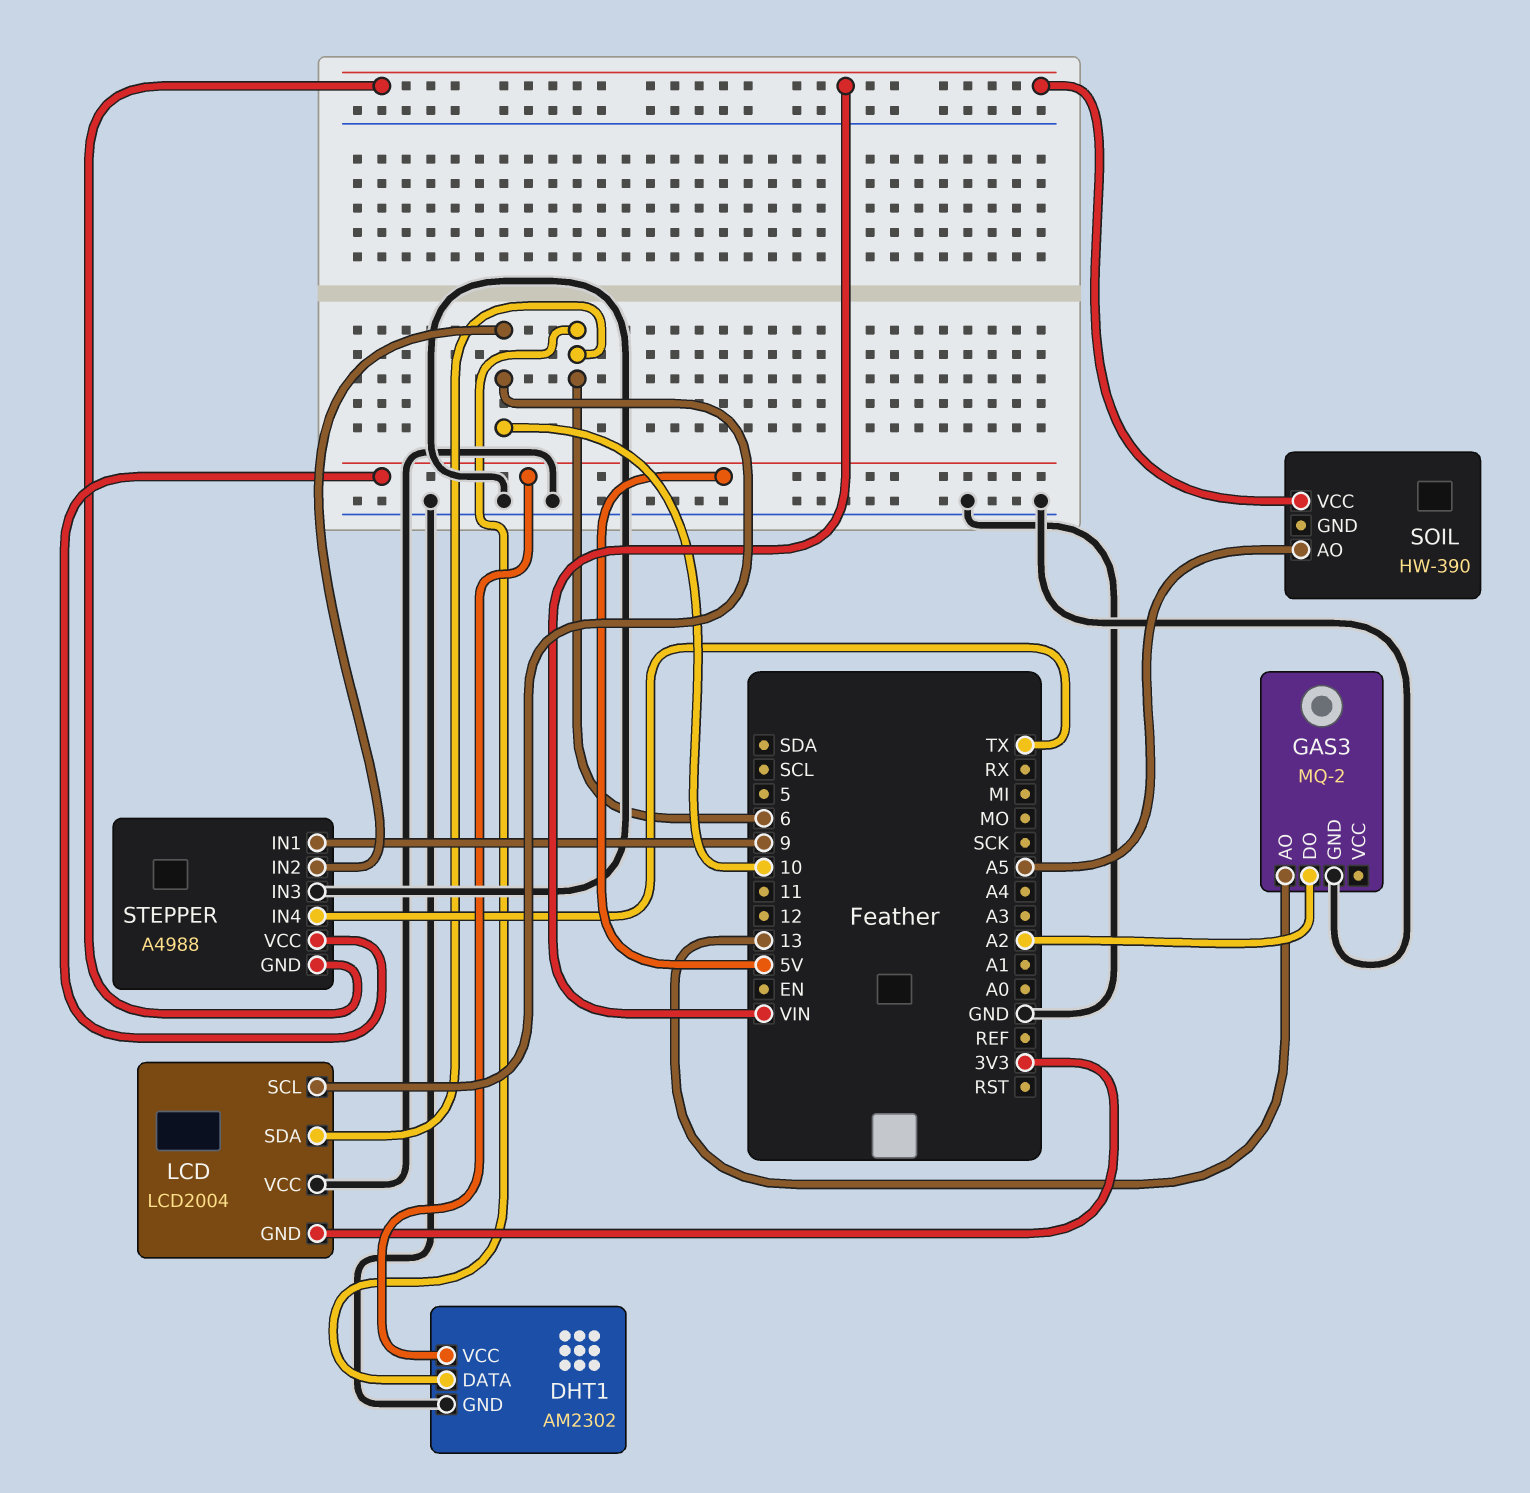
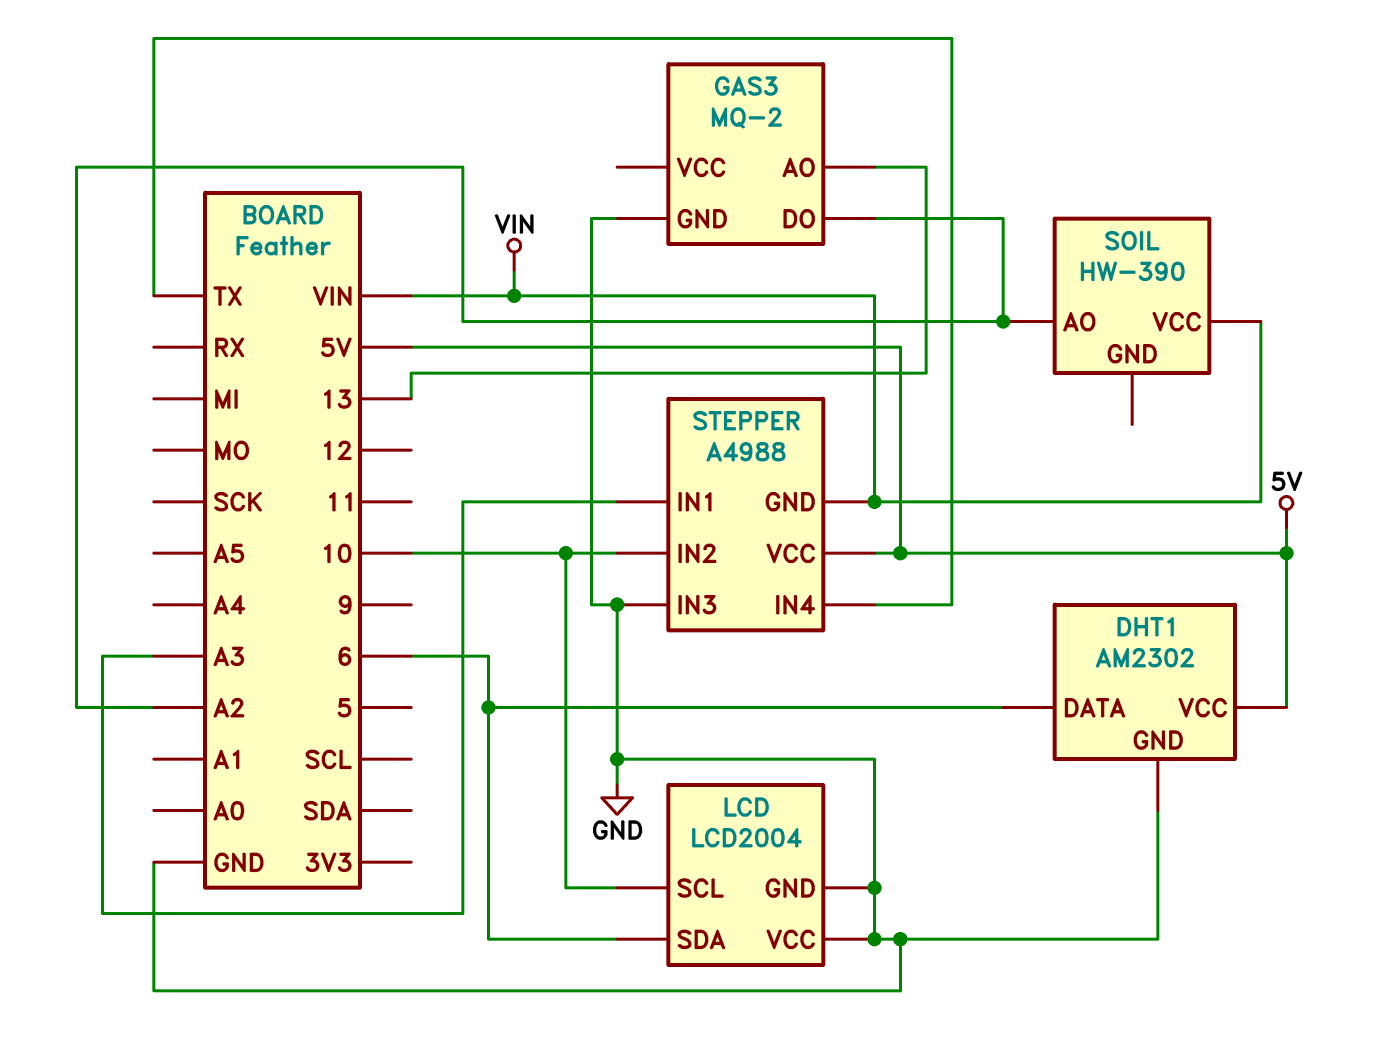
LCD pin GND: 3V3 -> GND
SOIL pin AO: A5 -> A2
STEPPER pin IN1: 9 -> A3

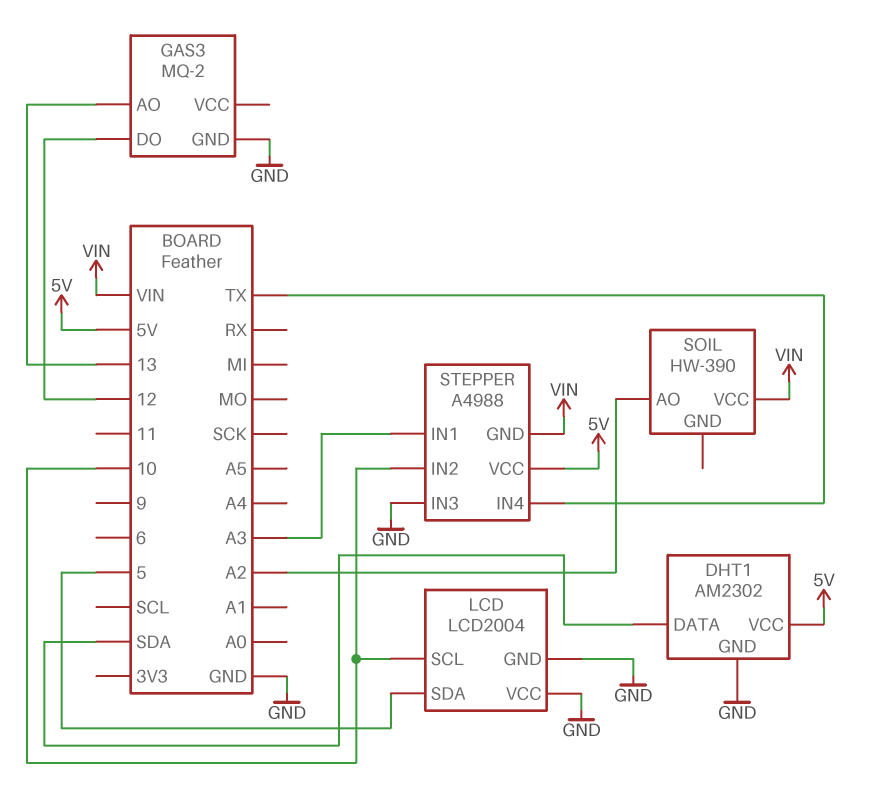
DHT1 pin DATA: 6 -> SDA
GAS3 pin DO: A2 -> 12
LCD pin SDA: 6 -> 5

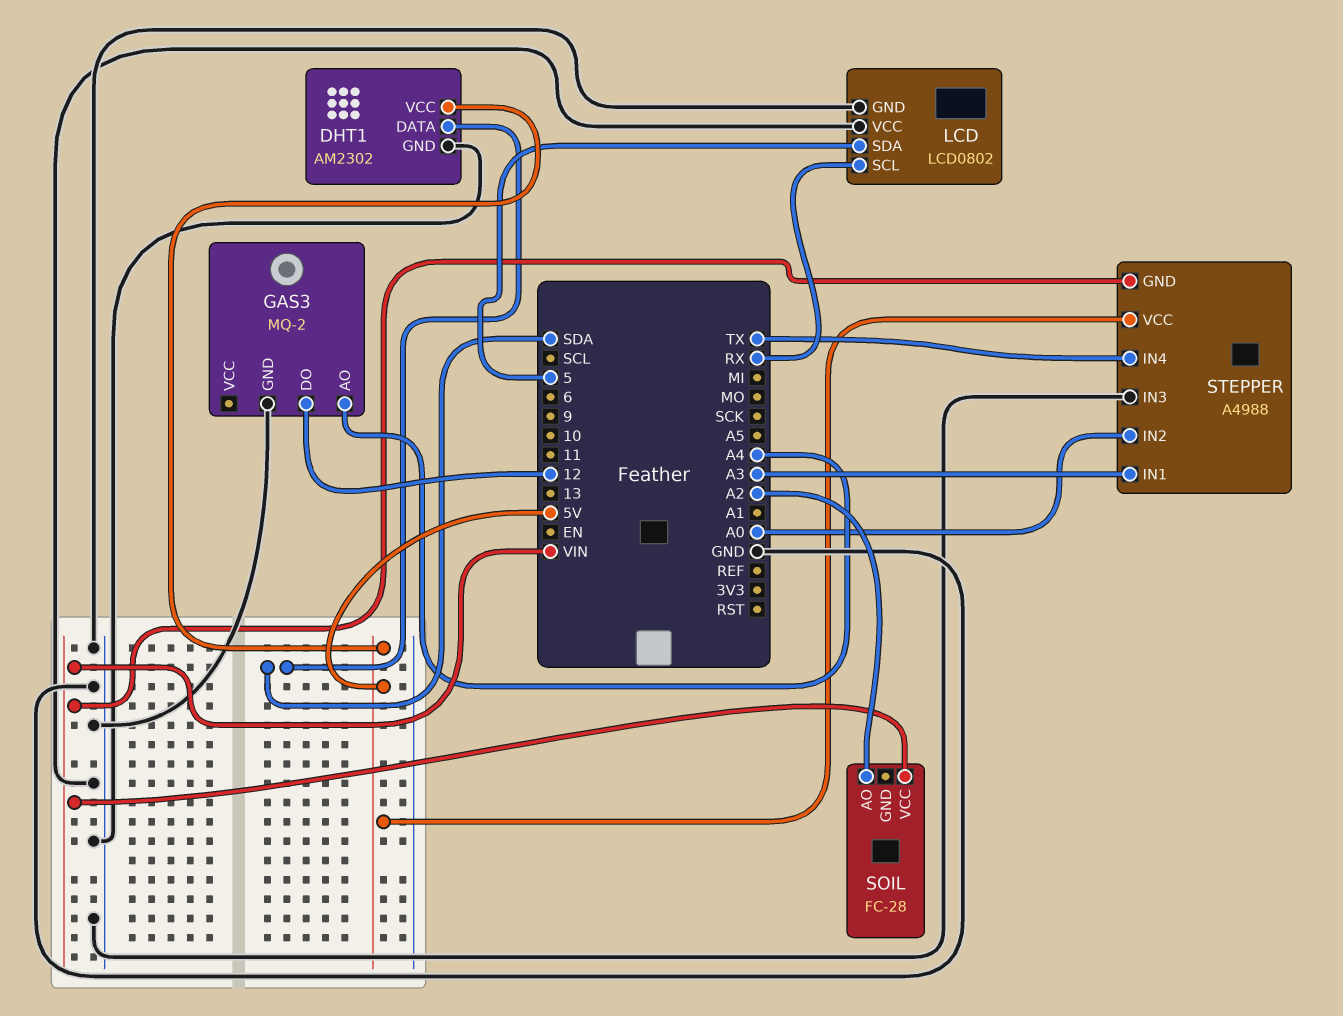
GAS3 pin AO: 13 -> A4
LCD: LCD2004 -> LCD0802
LCD pin SCL: 10 -> RX
SOIL: HW-390 -> FC-28
STEPPER pin IN2: 10 -> A0

